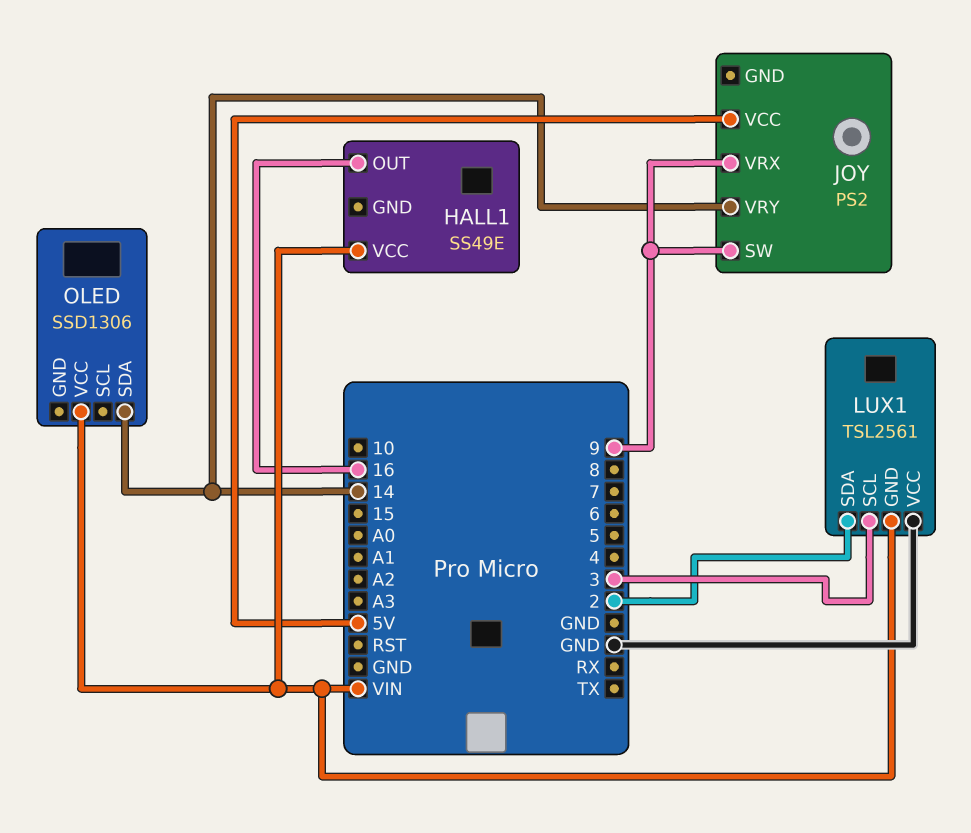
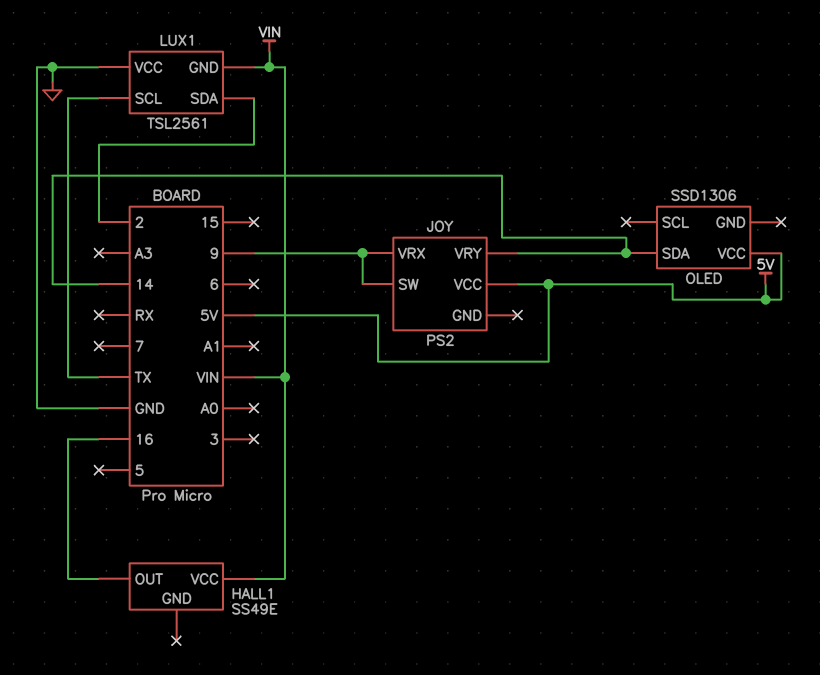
LUX1 pin SCL: 3 -> TX
OLED pin VCC: VIN -> 5V

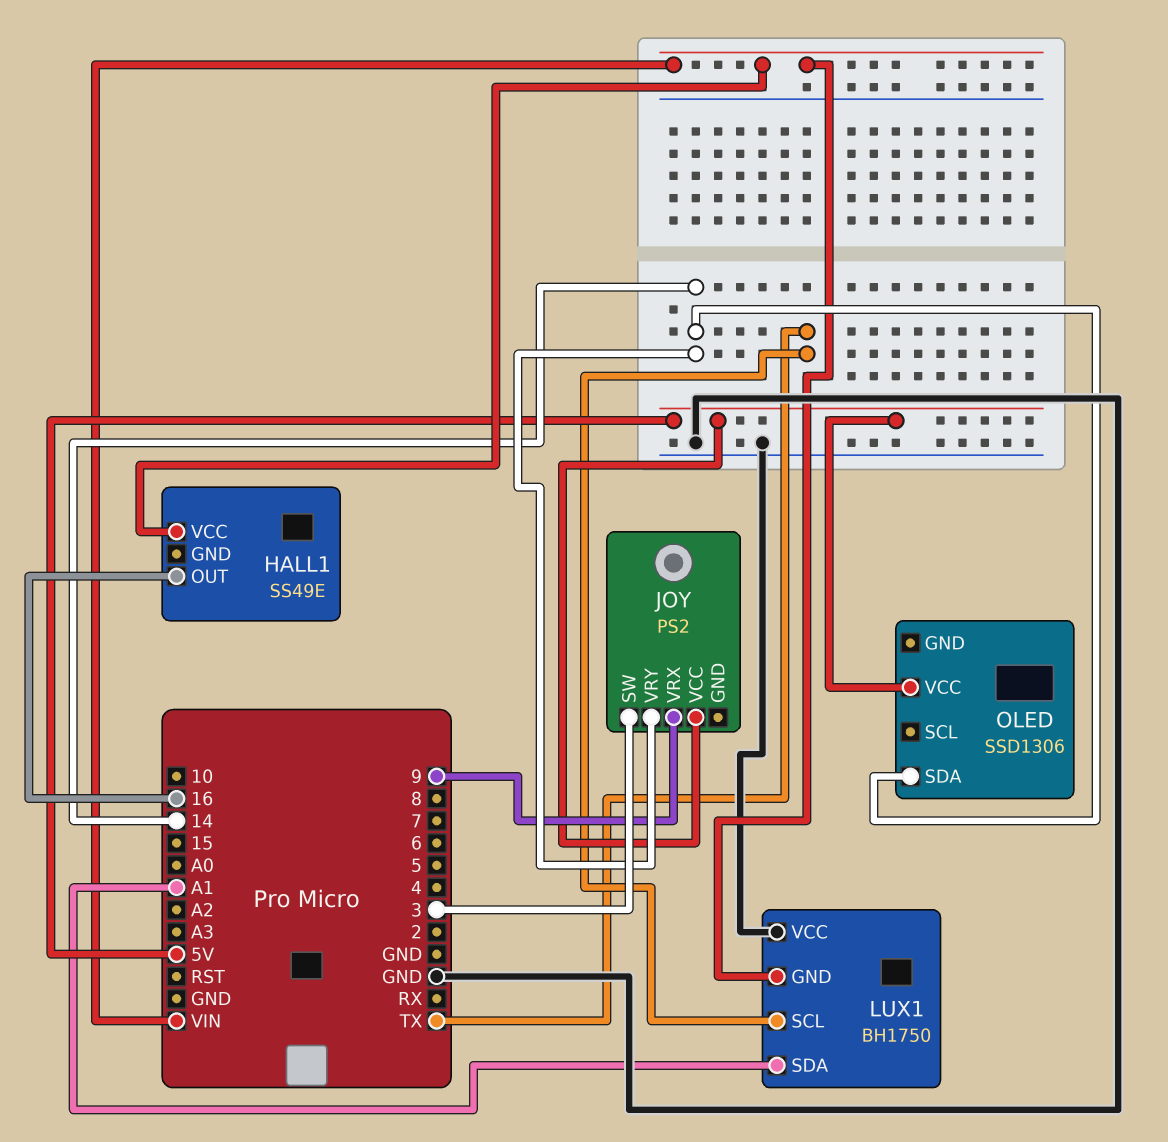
JOY pin SW: 9 -> 3
LUX1: TSL2561 -> BH1750
LUX1 pin SDA: 2 -> A1

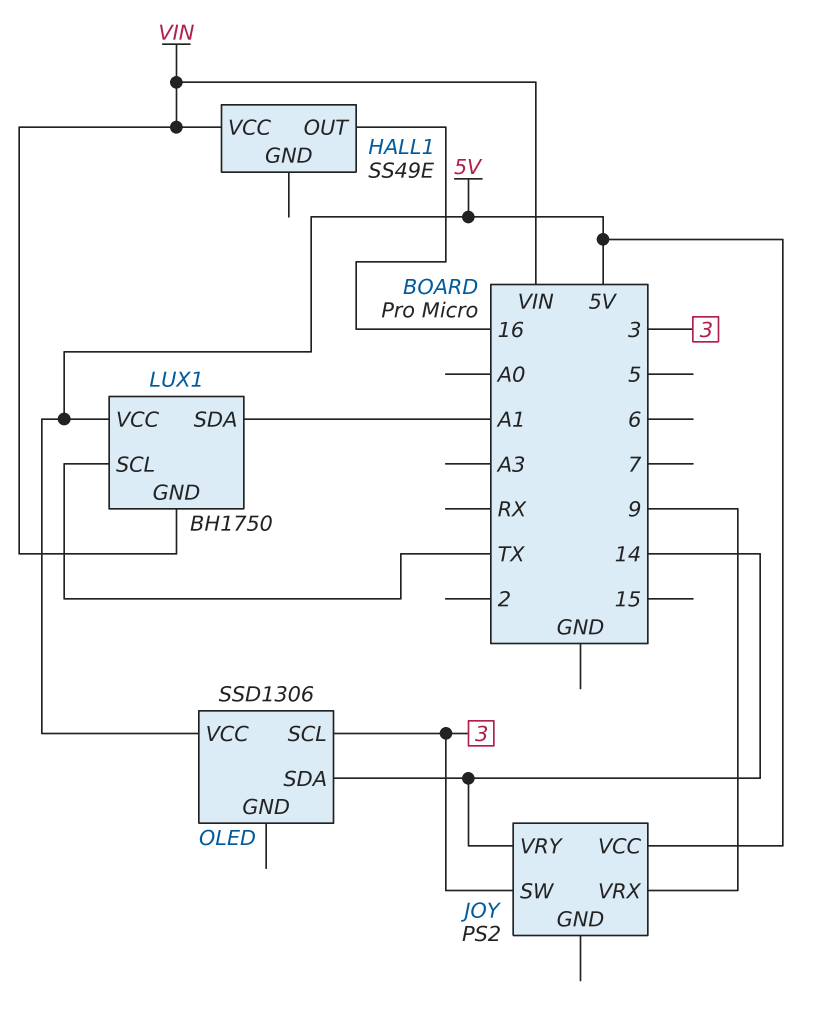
LUX1 pin VCC: GND -> 5V
OLED pin SCL: none -> 3

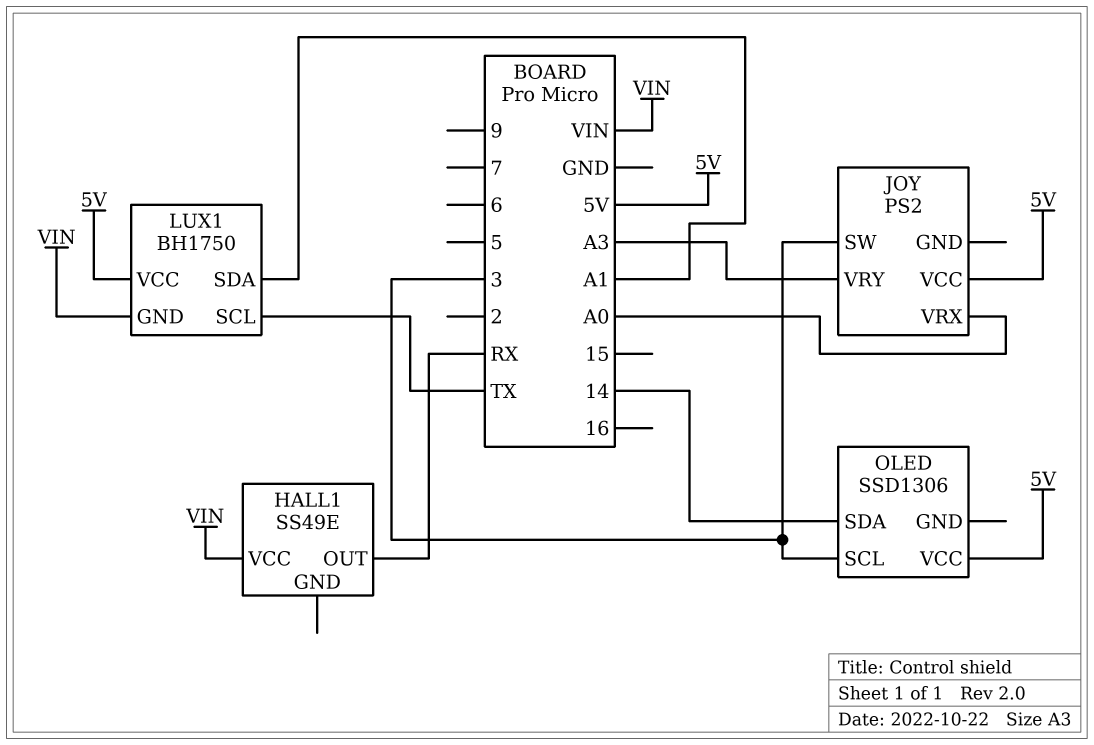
HALL1 pin OUT: 16 -> RX
JOY pin VRX: 9 -> A0
JOY pin VRY: 14 -> A3

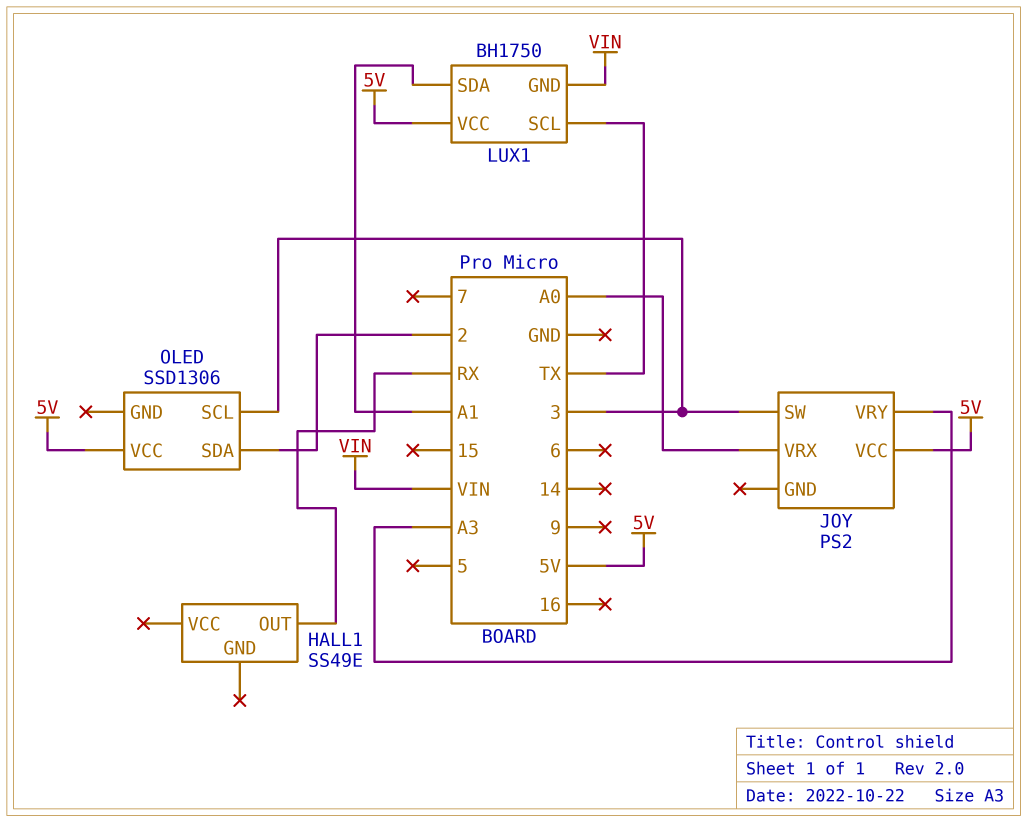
HALL1 pin VCC: VIN -> none
OLED pin SDA: 14 -> 2

